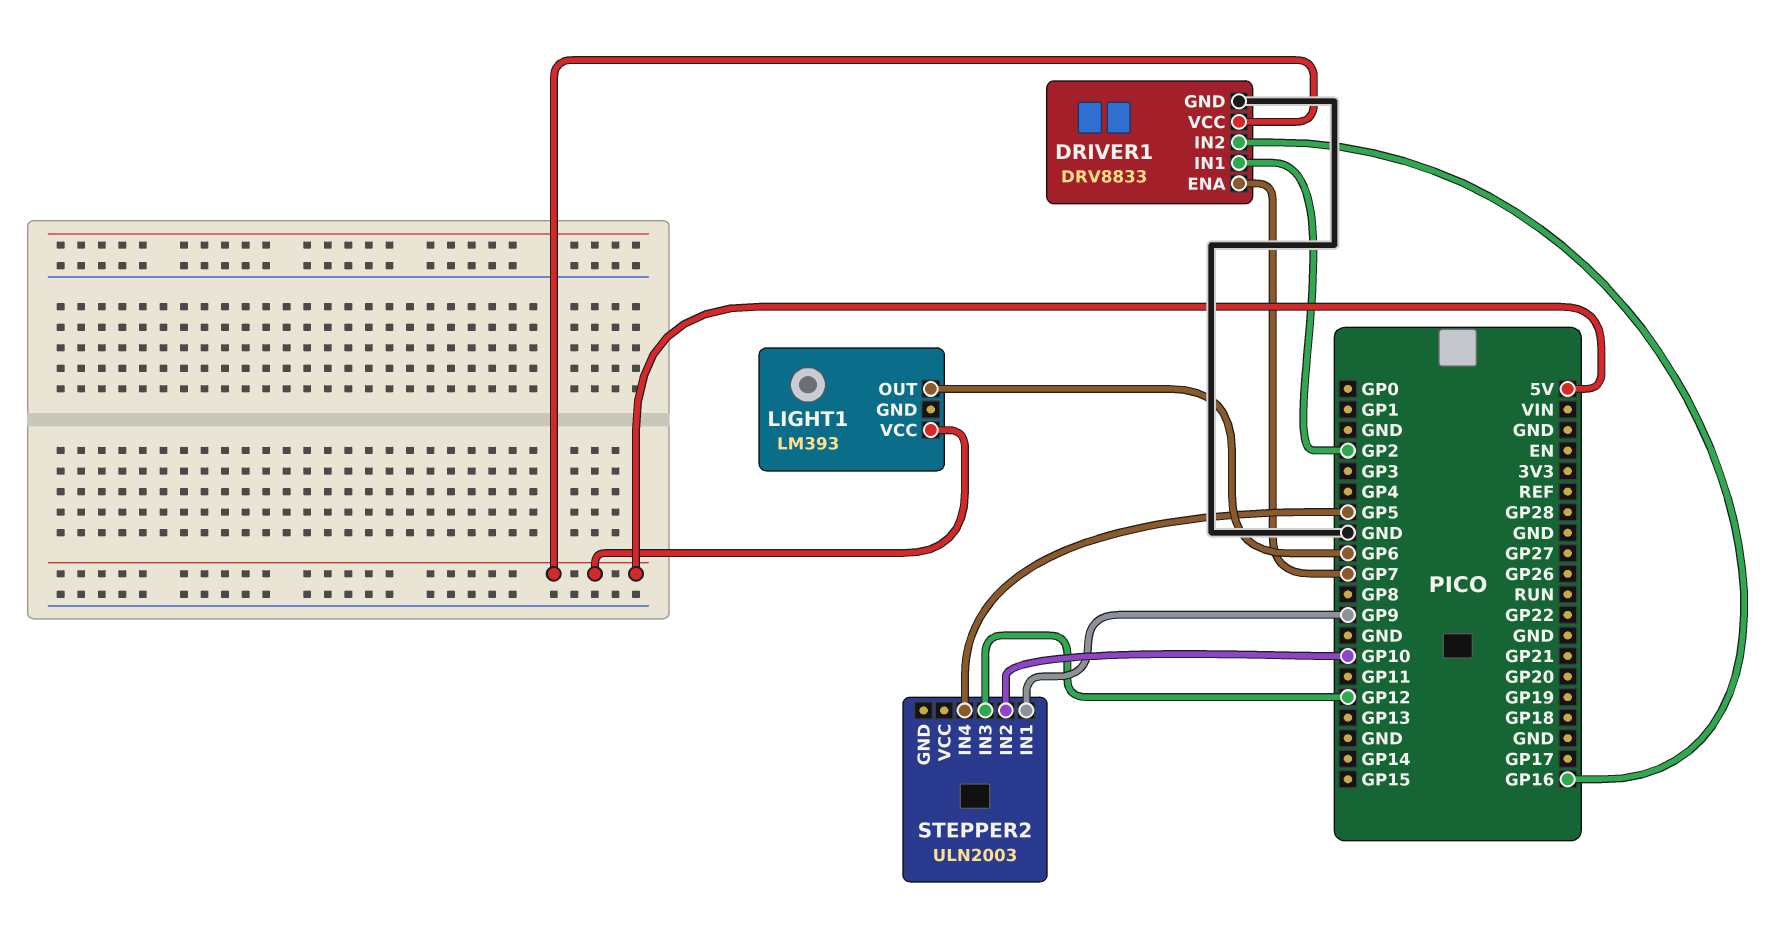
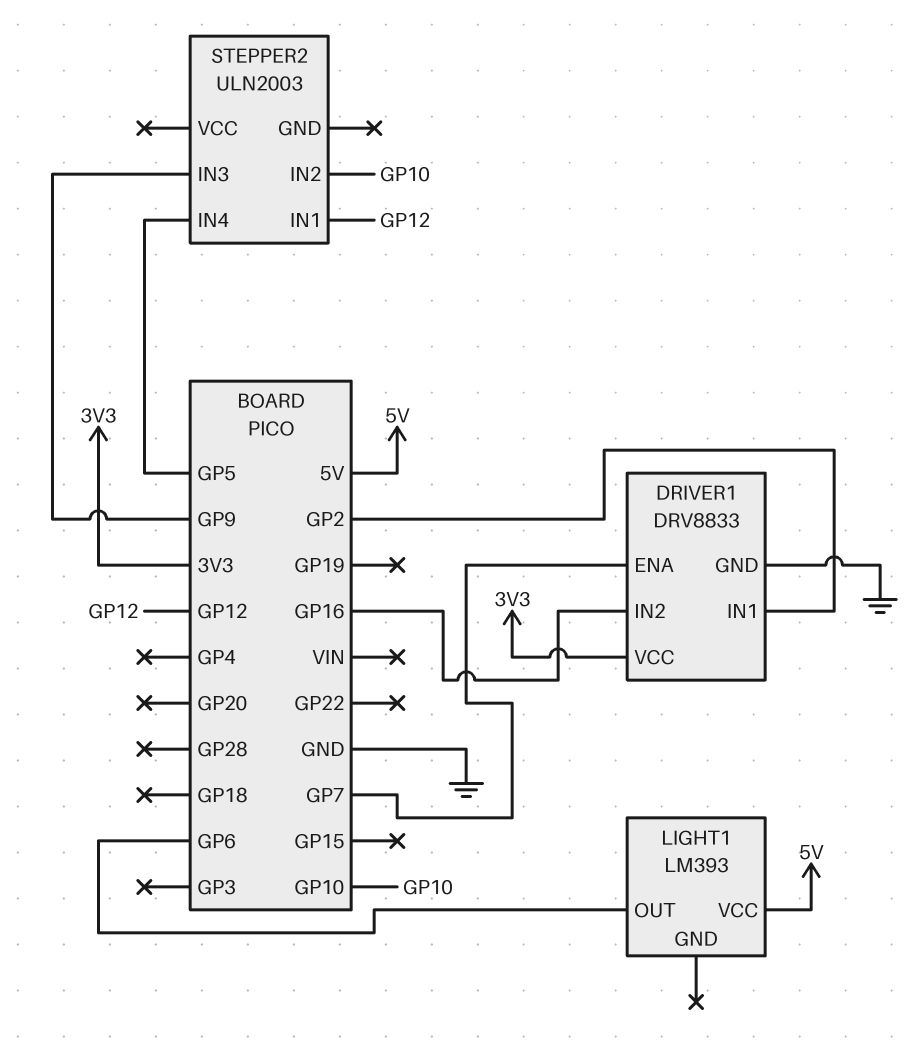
DRIVER1 pin VCC: 5V -> 3V3
STEPPER2 pin IN1: GP9 -> GP12
STEPPER2 pin IN3: GP12 -> GP9

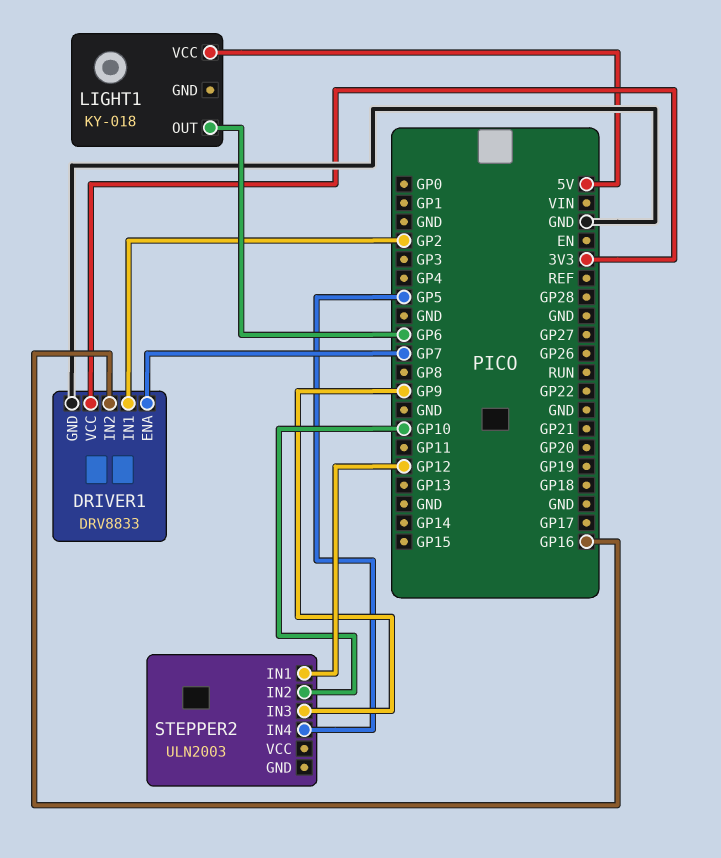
LIGHT1: LM393 -> KY-018

